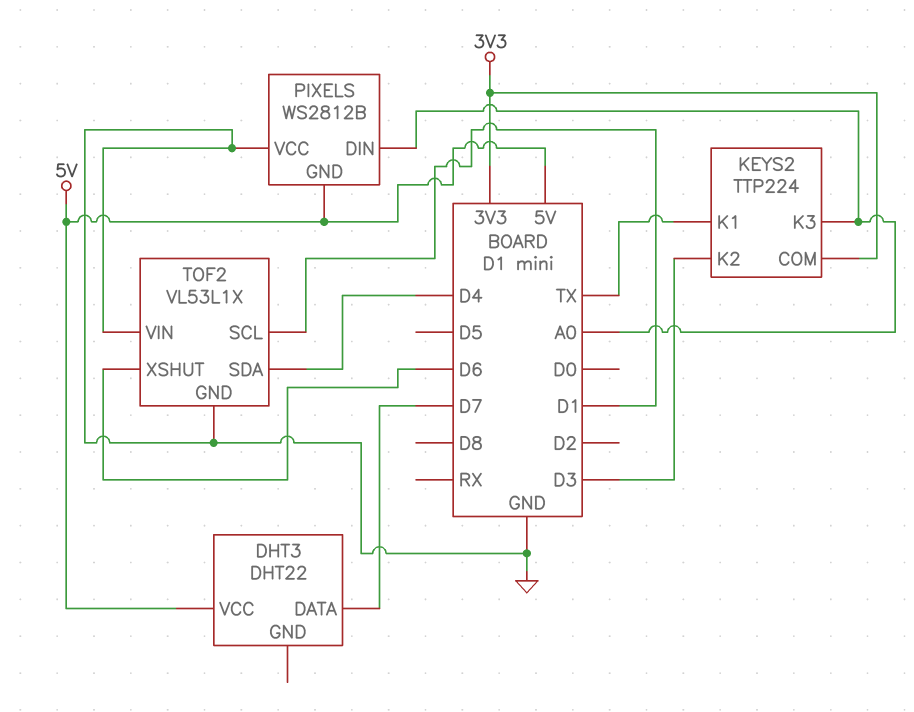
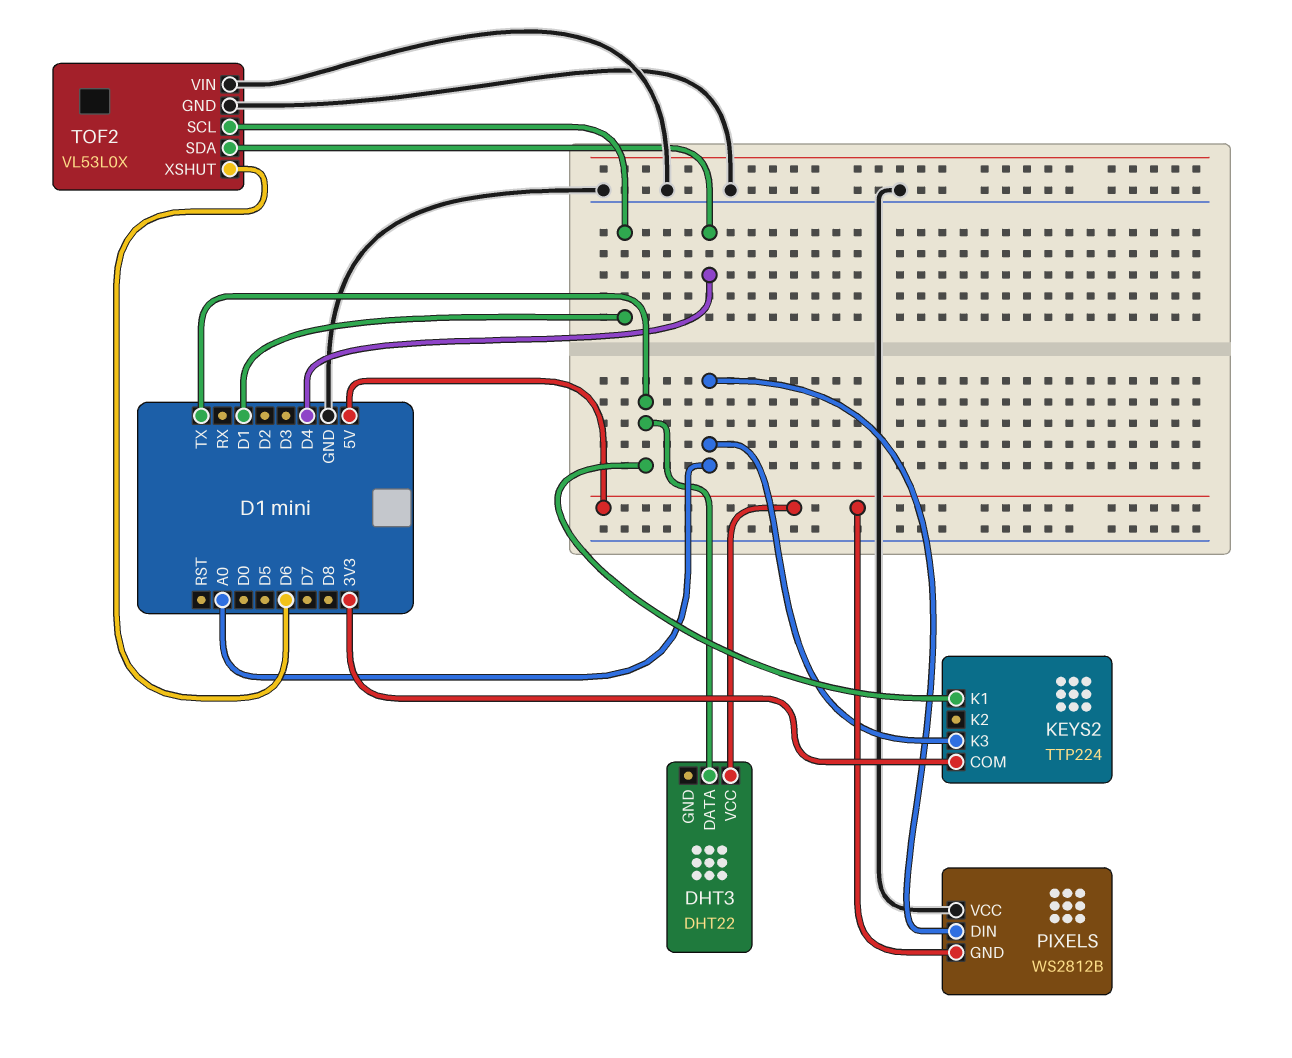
DHT3 pin DATA: D7 -> TX
KEYS2 pin K2: D3 -> none
TOF2: VL53L1X -> VL53L0X

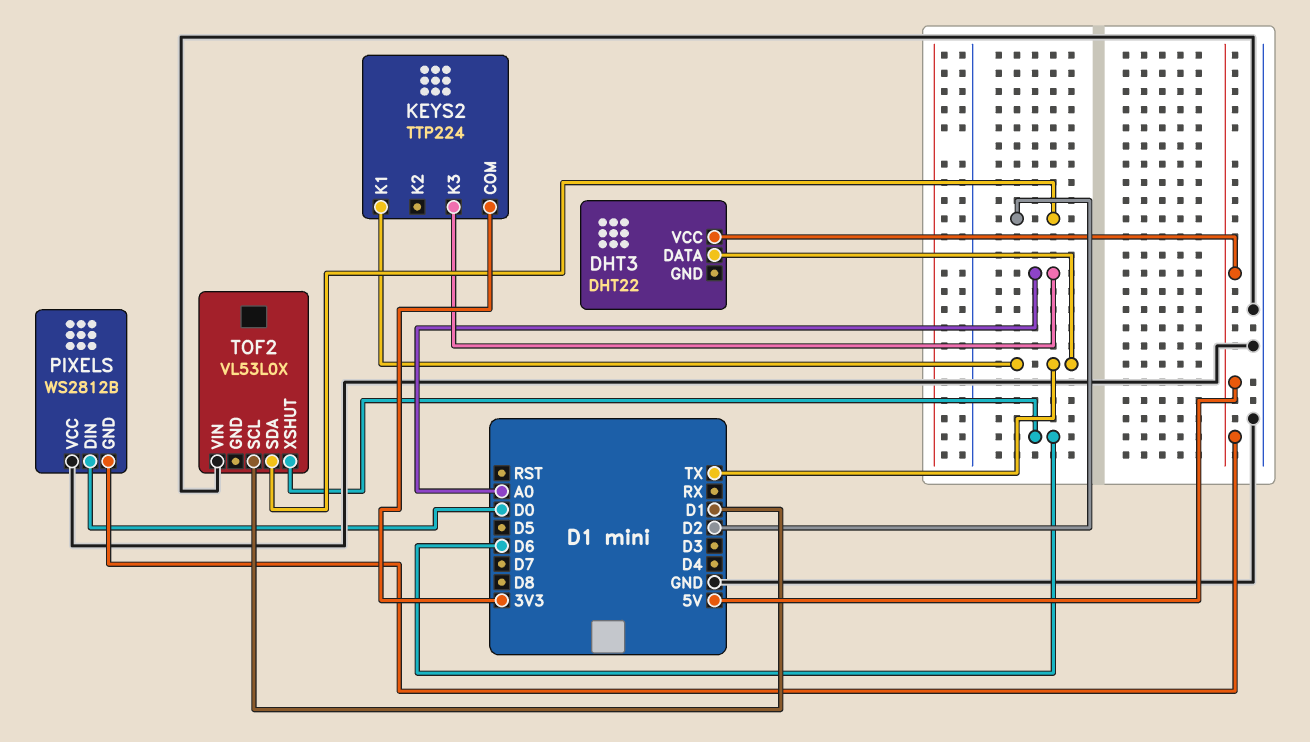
PIXELS pin DIN: A0 -> D0
TOF2 pin GND: GND -> none
TOF2 pin SDA: D4 -> D2

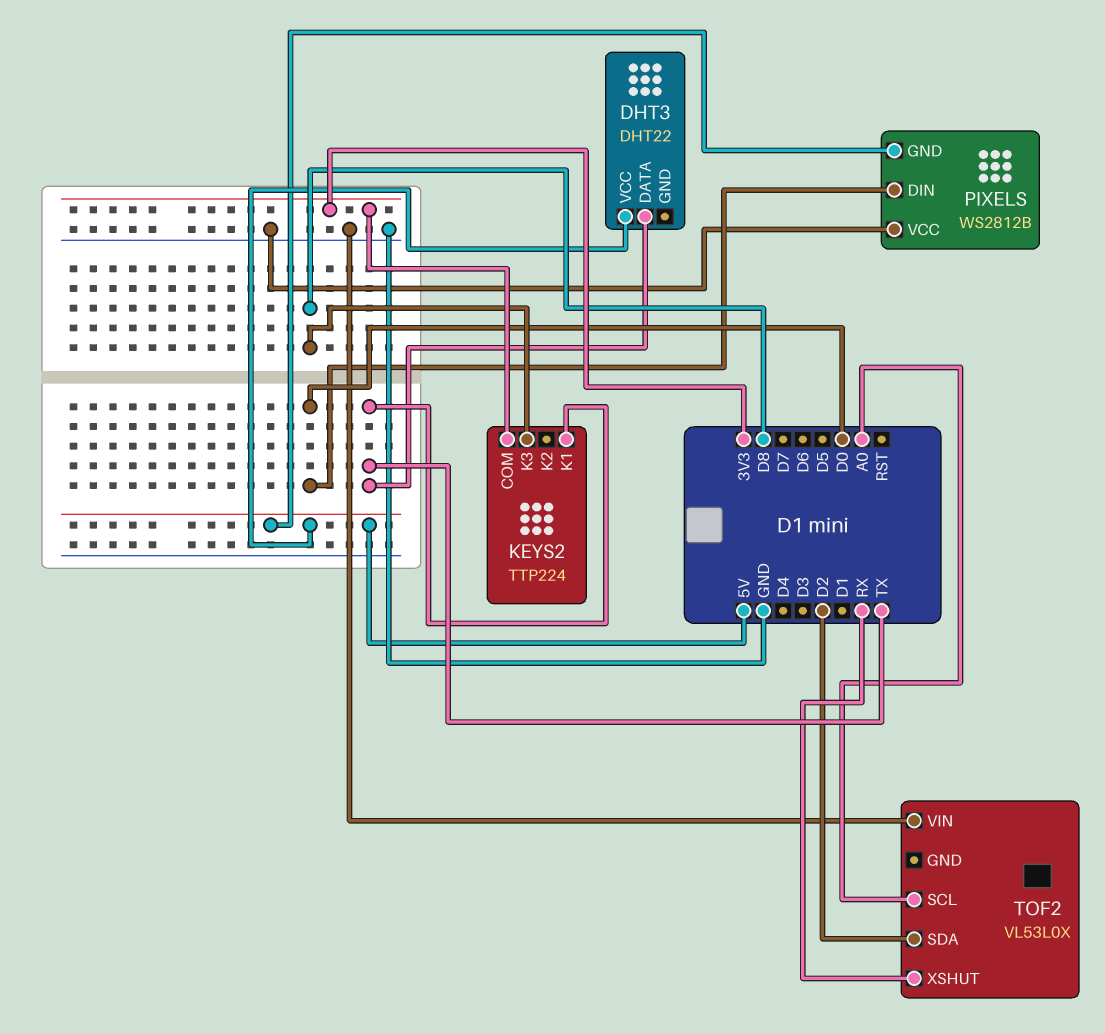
KEYS2 pin K3: A0 -> D8
TOF2 pin SCL: D1 -> A0
TOF2 pin XSHUT: D6 -> RX

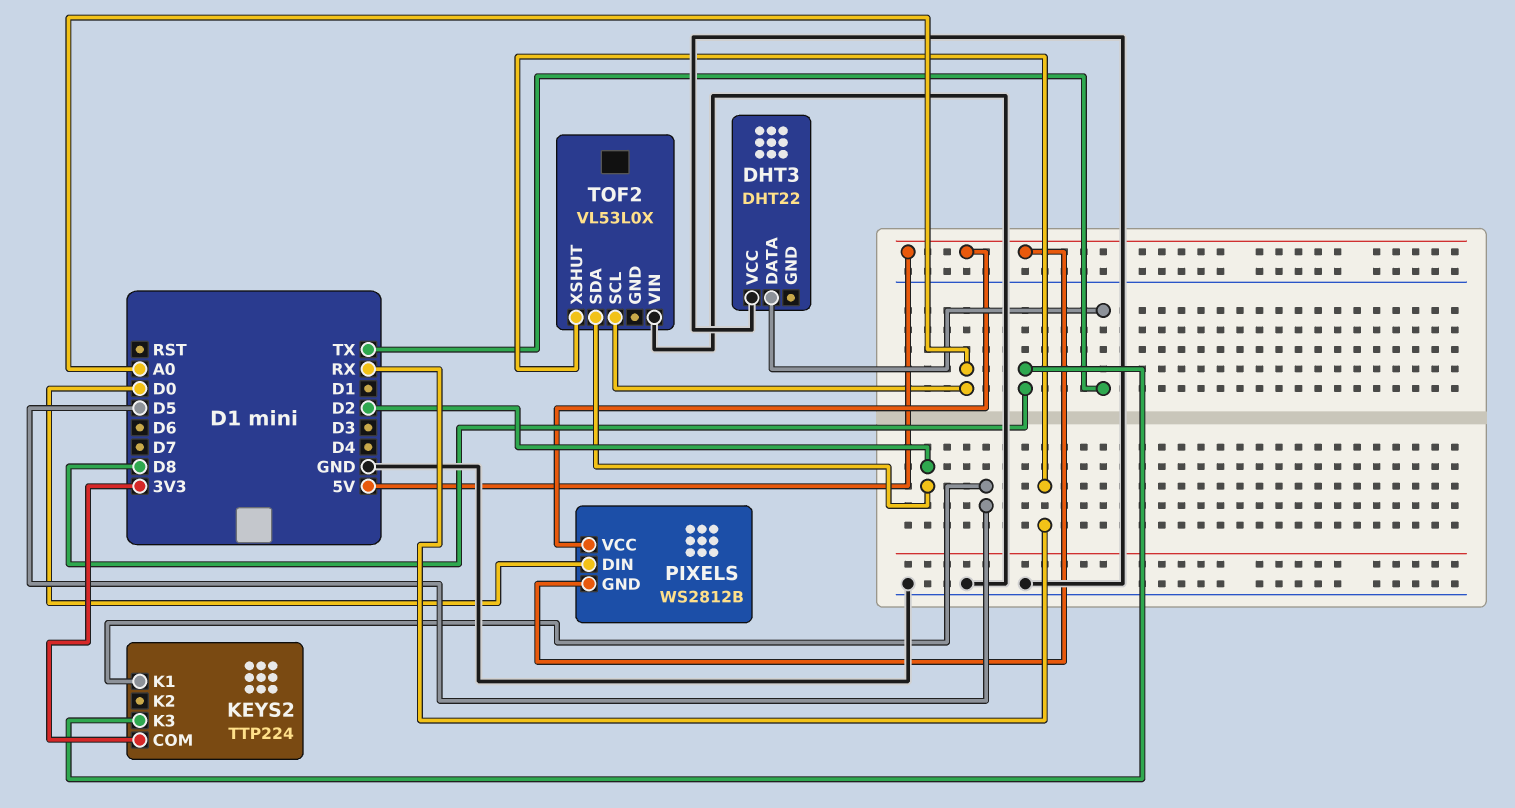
DHT3 pin VCC: 5V -> GND
KEYS2 pin K1: TX -> D5
PIXELS pin VCC: GND -> 5V

